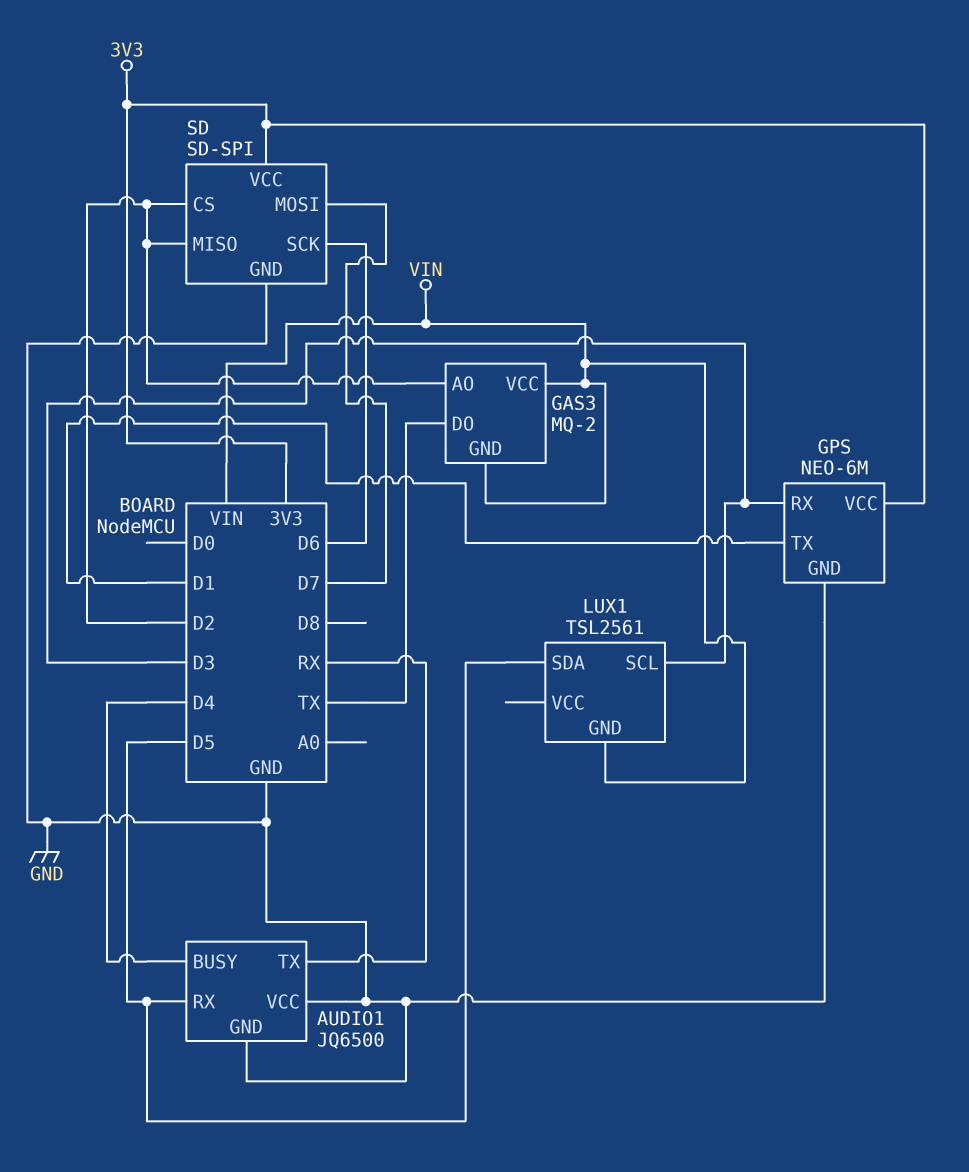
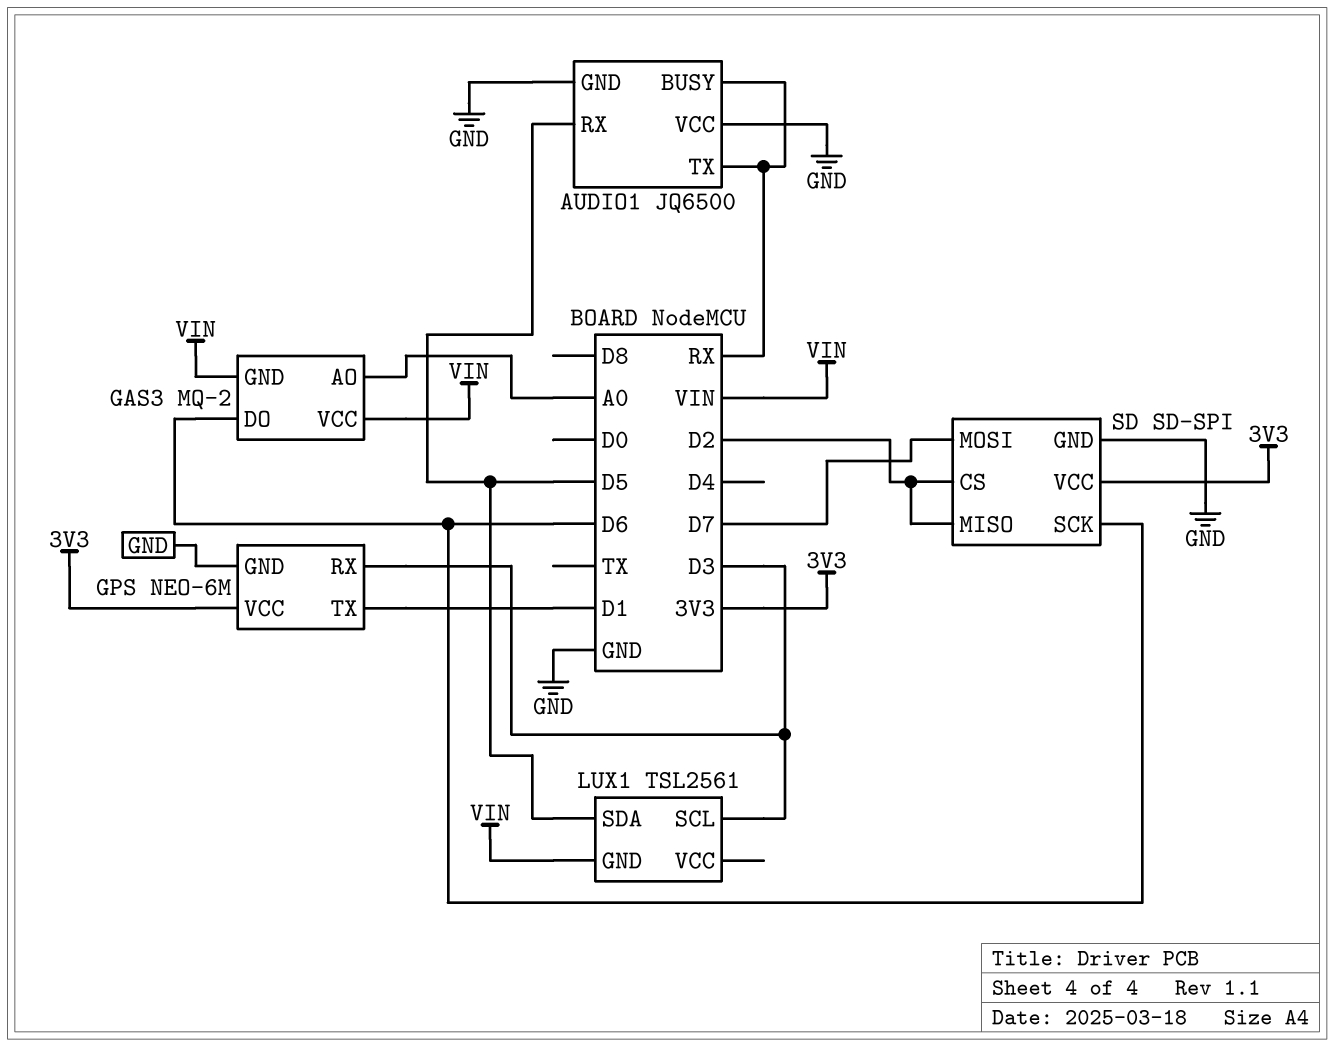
AUDIO1 pin BUSY: D4 -> RX
GAS3 pin AO: D2 -> A0
GAS3 pin DO: TX -> D6

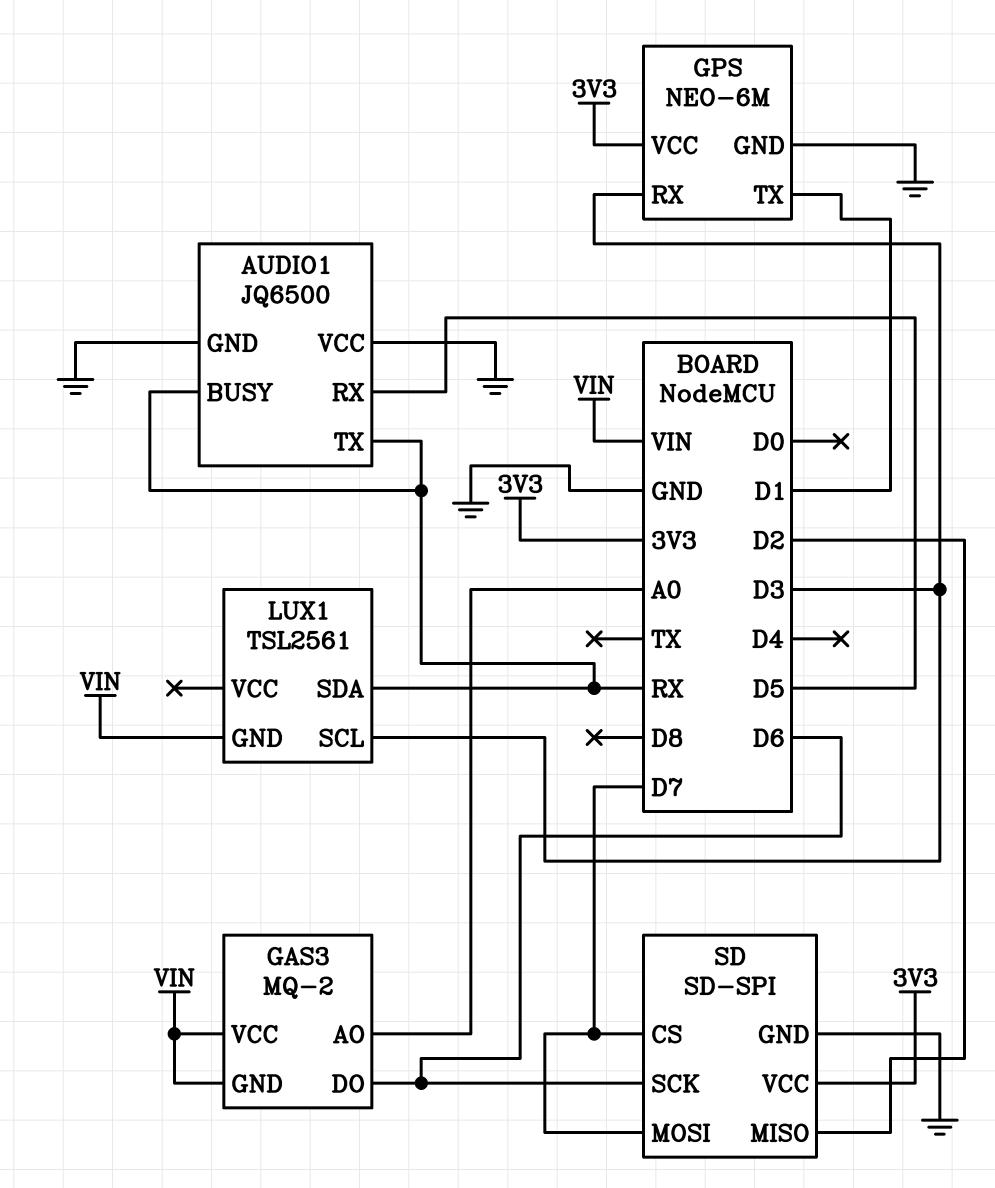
LUX1 pin SDA: D5 -> RX
SD pin CS: D2 -> D7

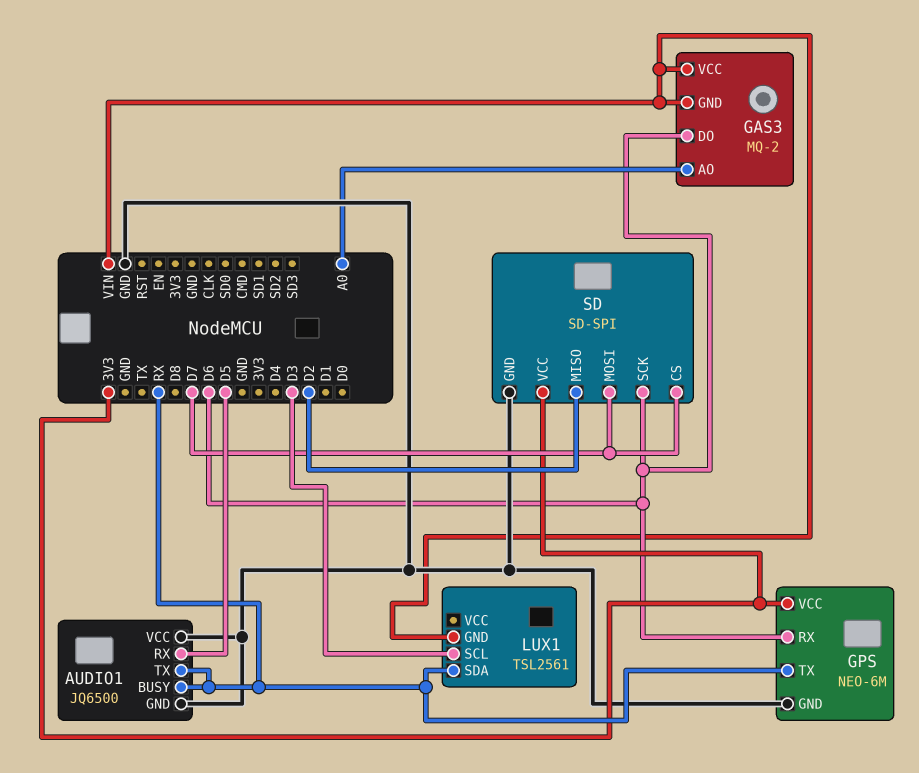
GPS pin RX: D3 -> D6
GPS pin TX: D1 -> RX

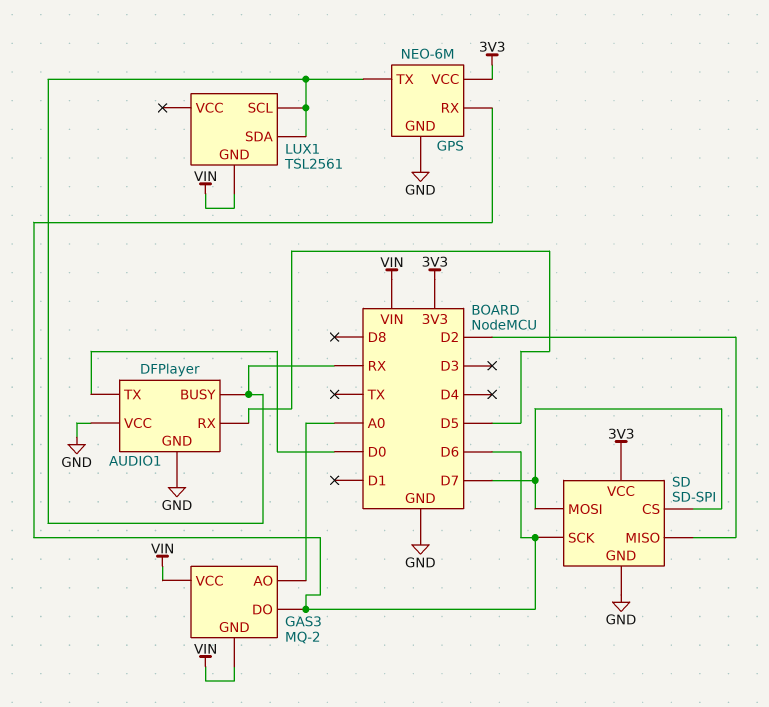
AUDIO1: JQ6500 -> DFPlayer
AUDIO1 pin TX: RX -> D0
LUX1 pin SCL: D3 -> RX

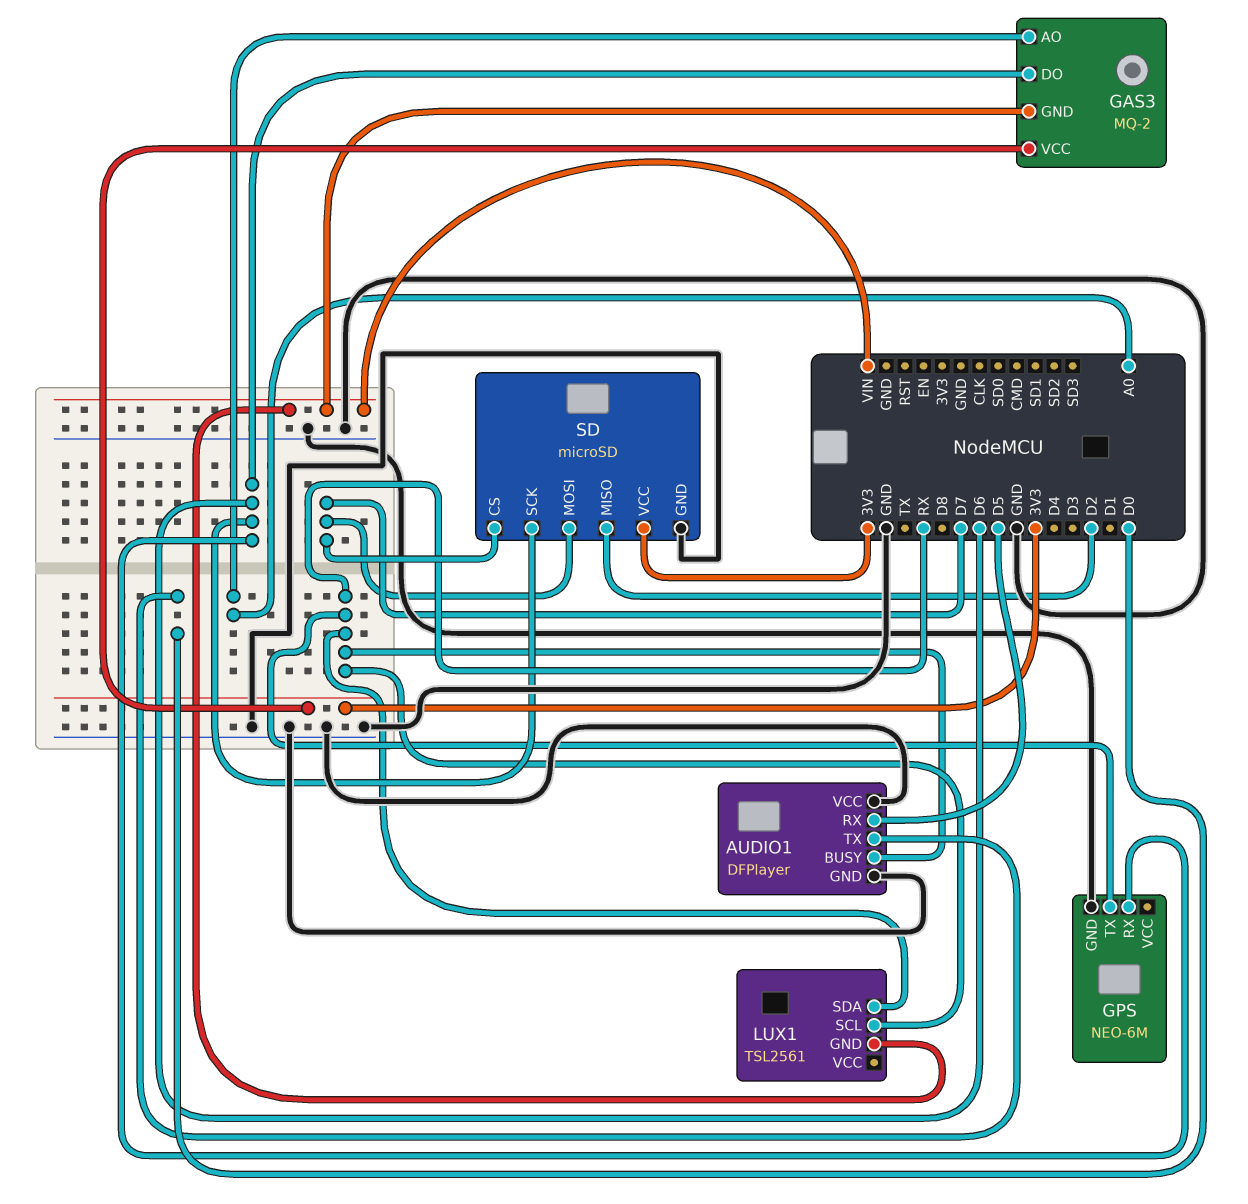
GAS3 pin VCC: VIN -> 3V3
GPS pin VCC: 3V3 -> none
SD: SD-SPI -> microSD

